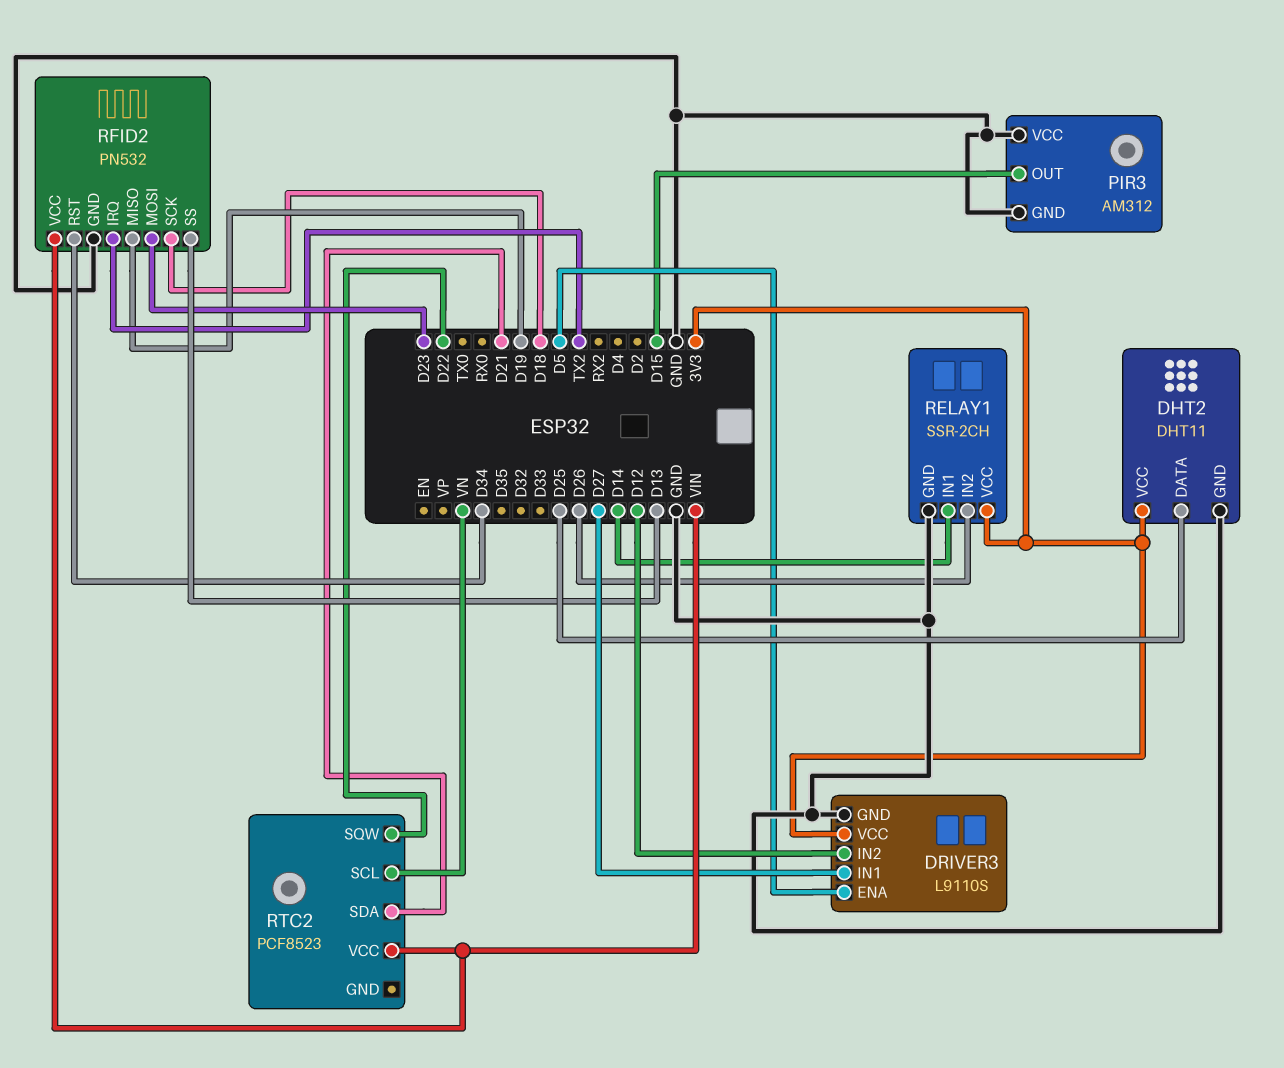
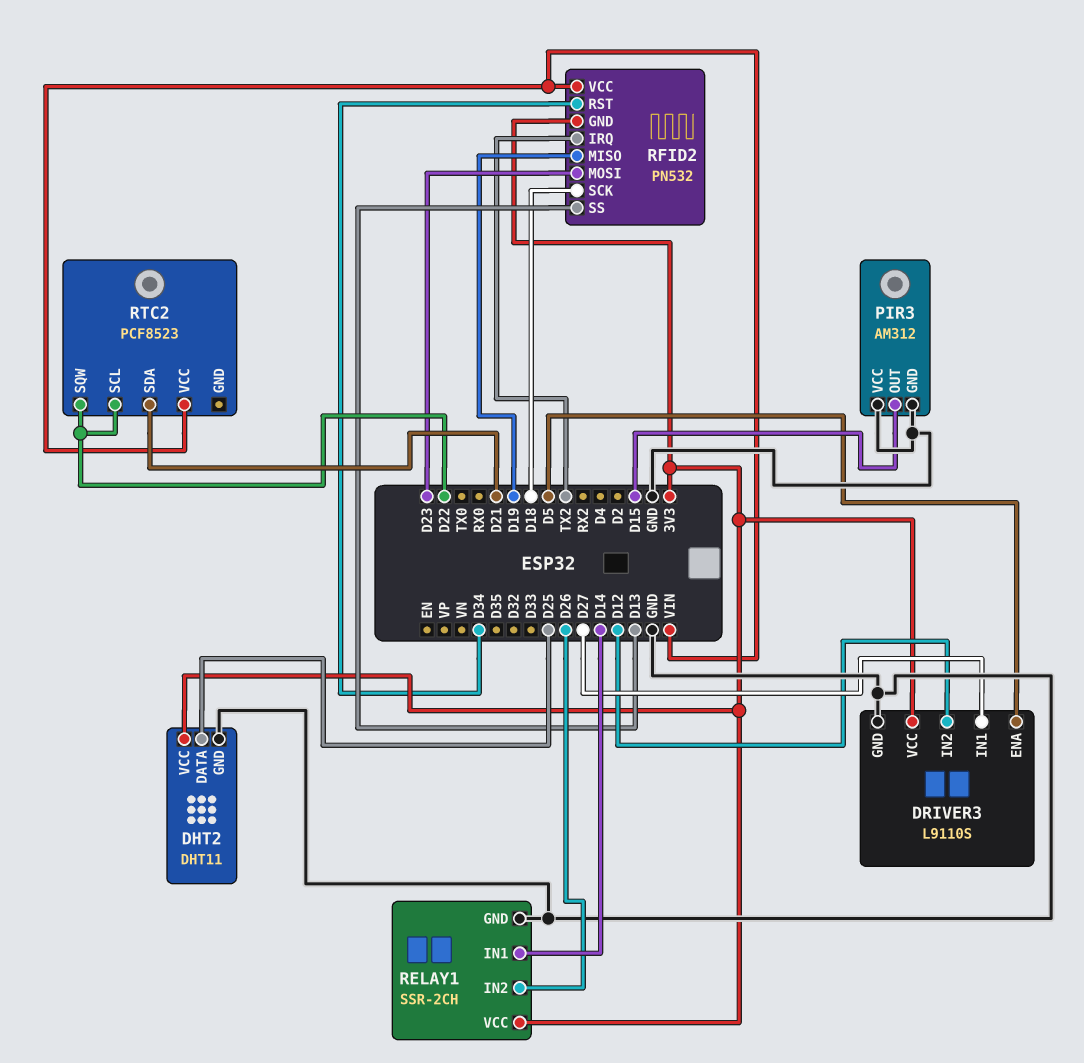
RFID2 pin GND: GND -> 3V3
RTC2 pin SCL: VN -> D22

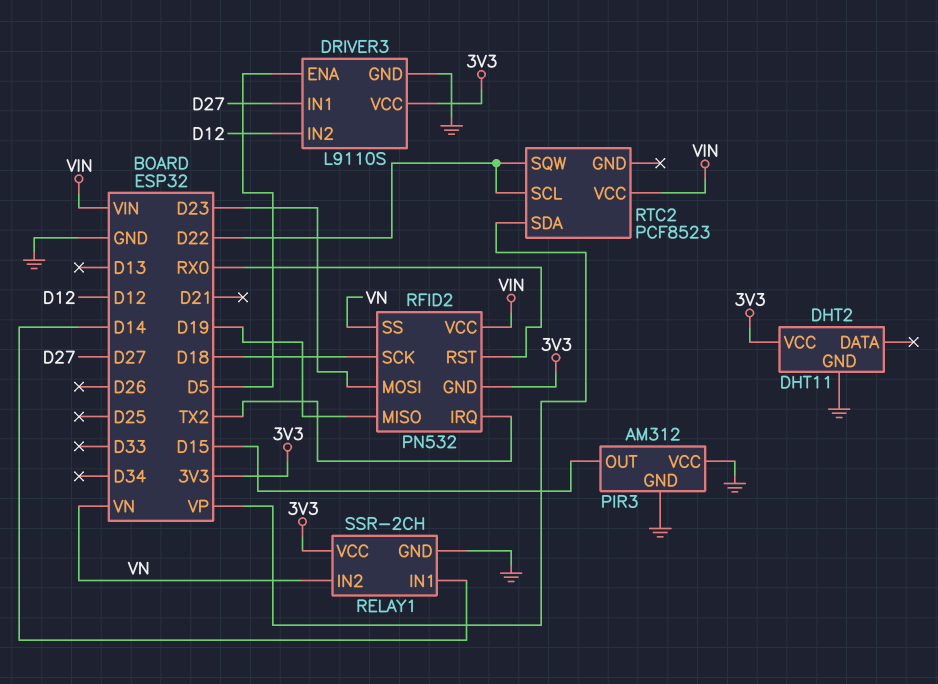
DHT2 pin DATA: D25 -> none
RELAY1 pin IN2: D26 -> VN
RFID2 pin RST: D34 -> RX0
RFID2 pin SS: D13 -> VN
RTC2 pin SDA: D21 -> VP

